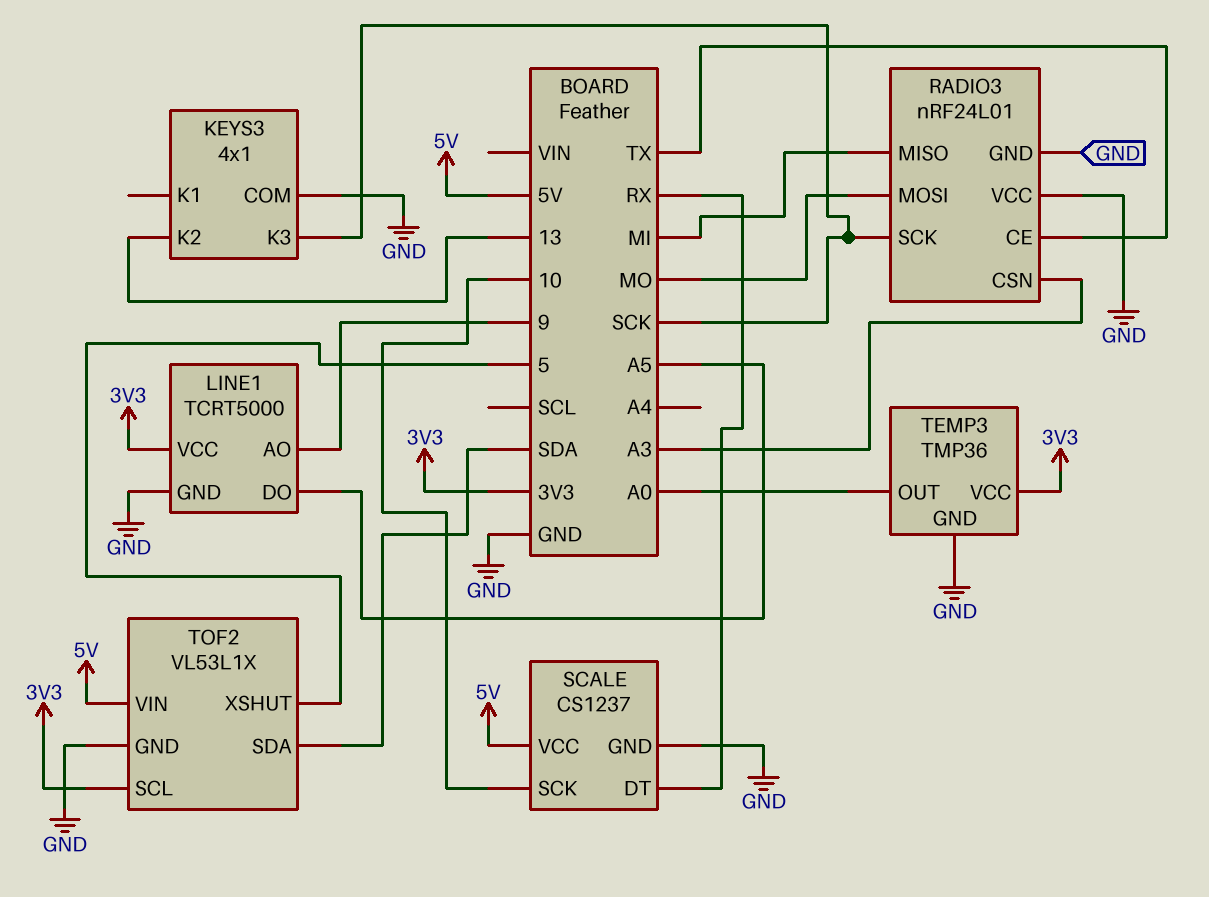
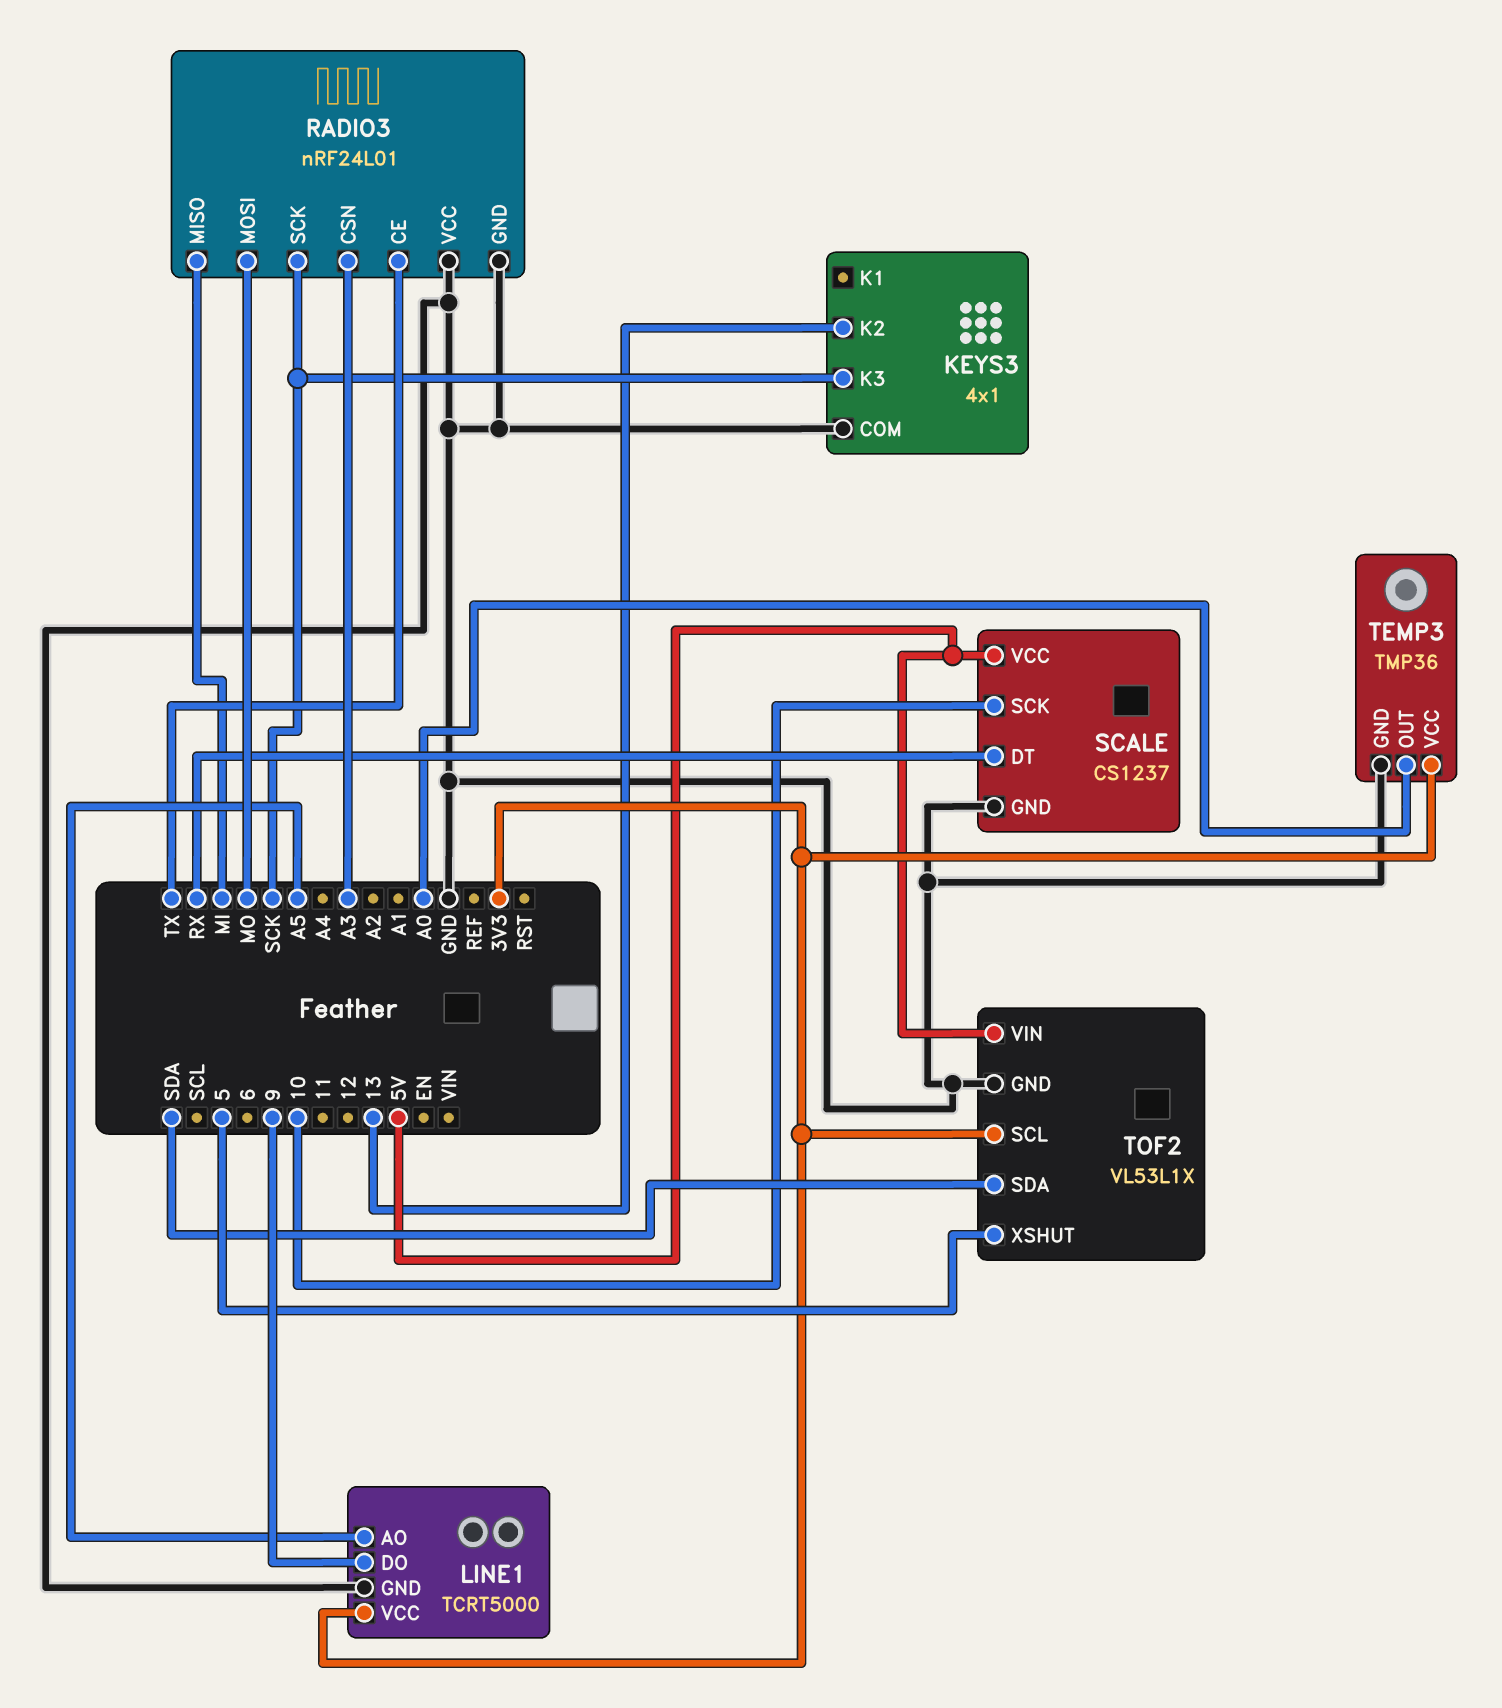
LINE1 pin AO: 9 -> A5
LINE1 pin DO: A5 -> 9

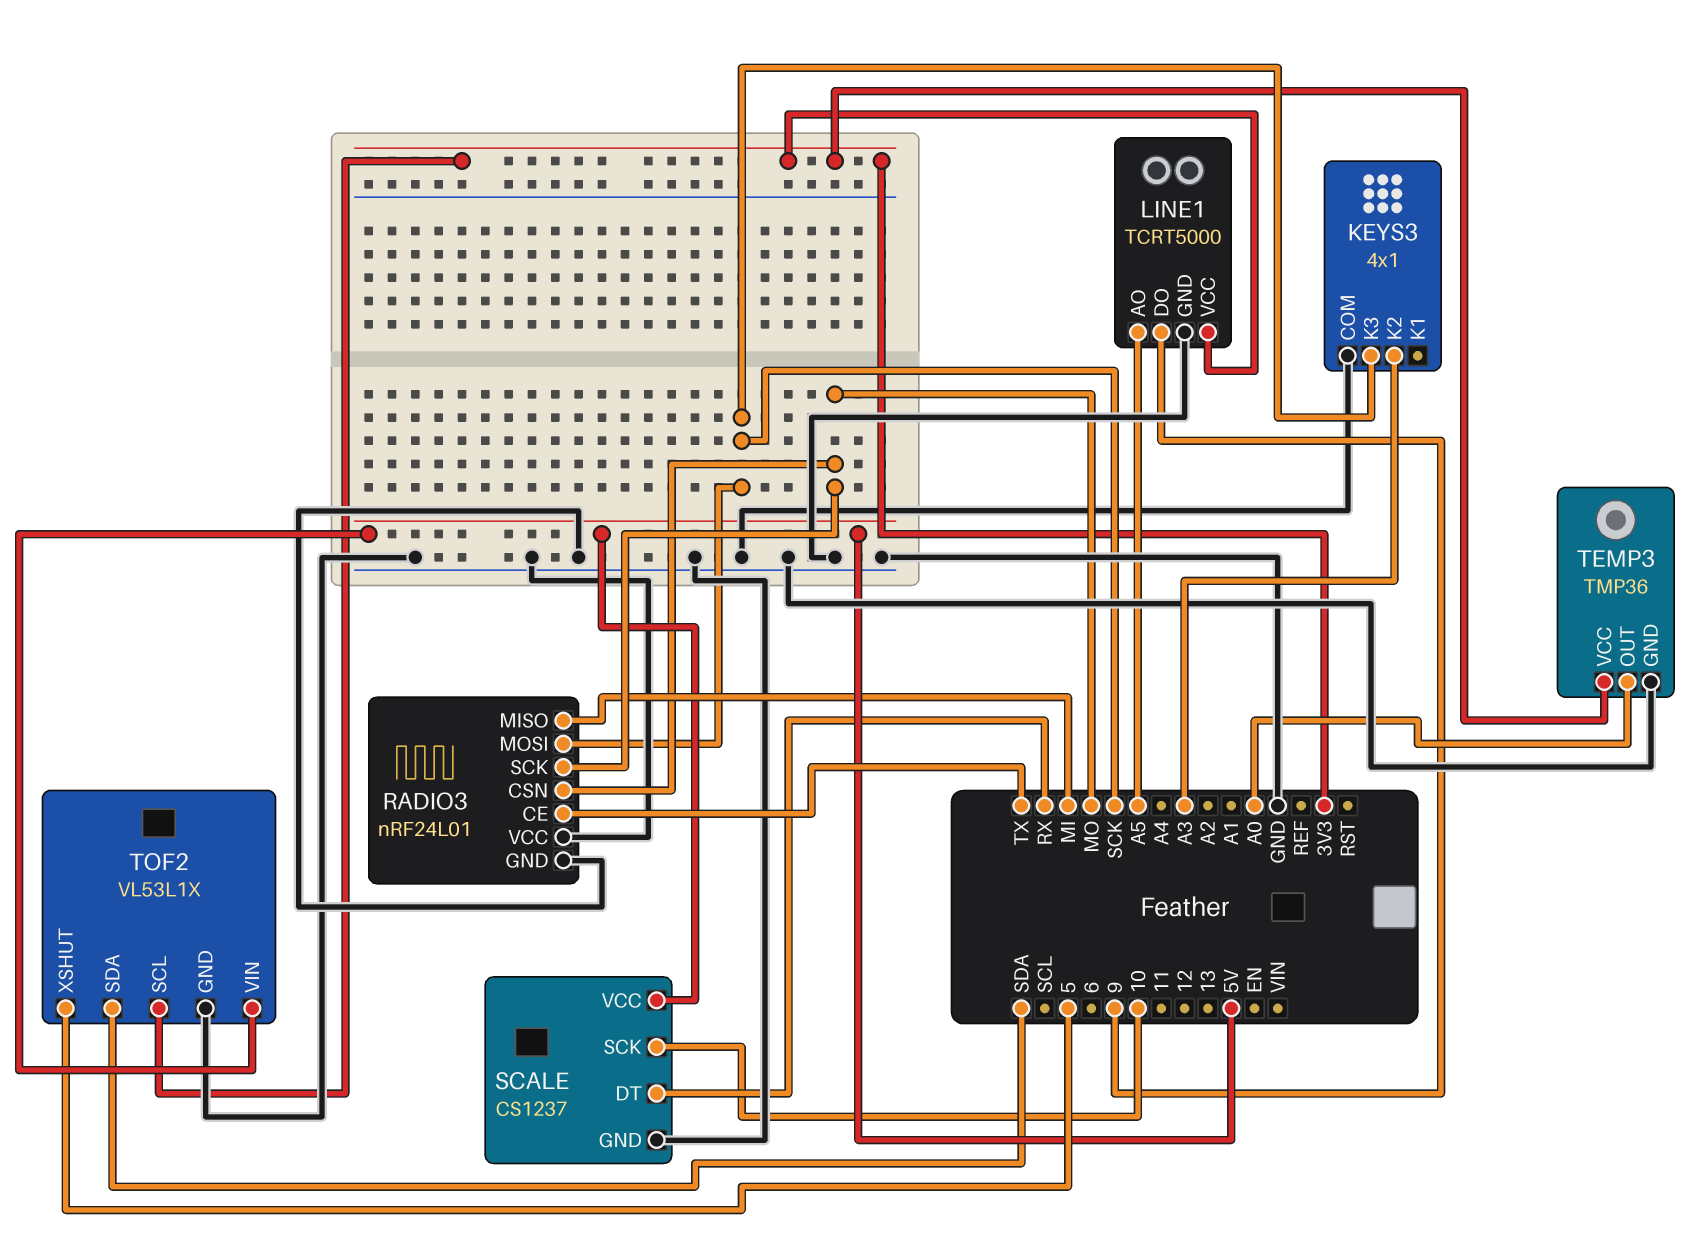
KEYS3 pin K2: 13 -> A3
RADIO3 pin CSN: A3 -> MO
RADIO3 pin MOSI: MO -> SCK
RADIO3 pin SCK: SCK -> MO

